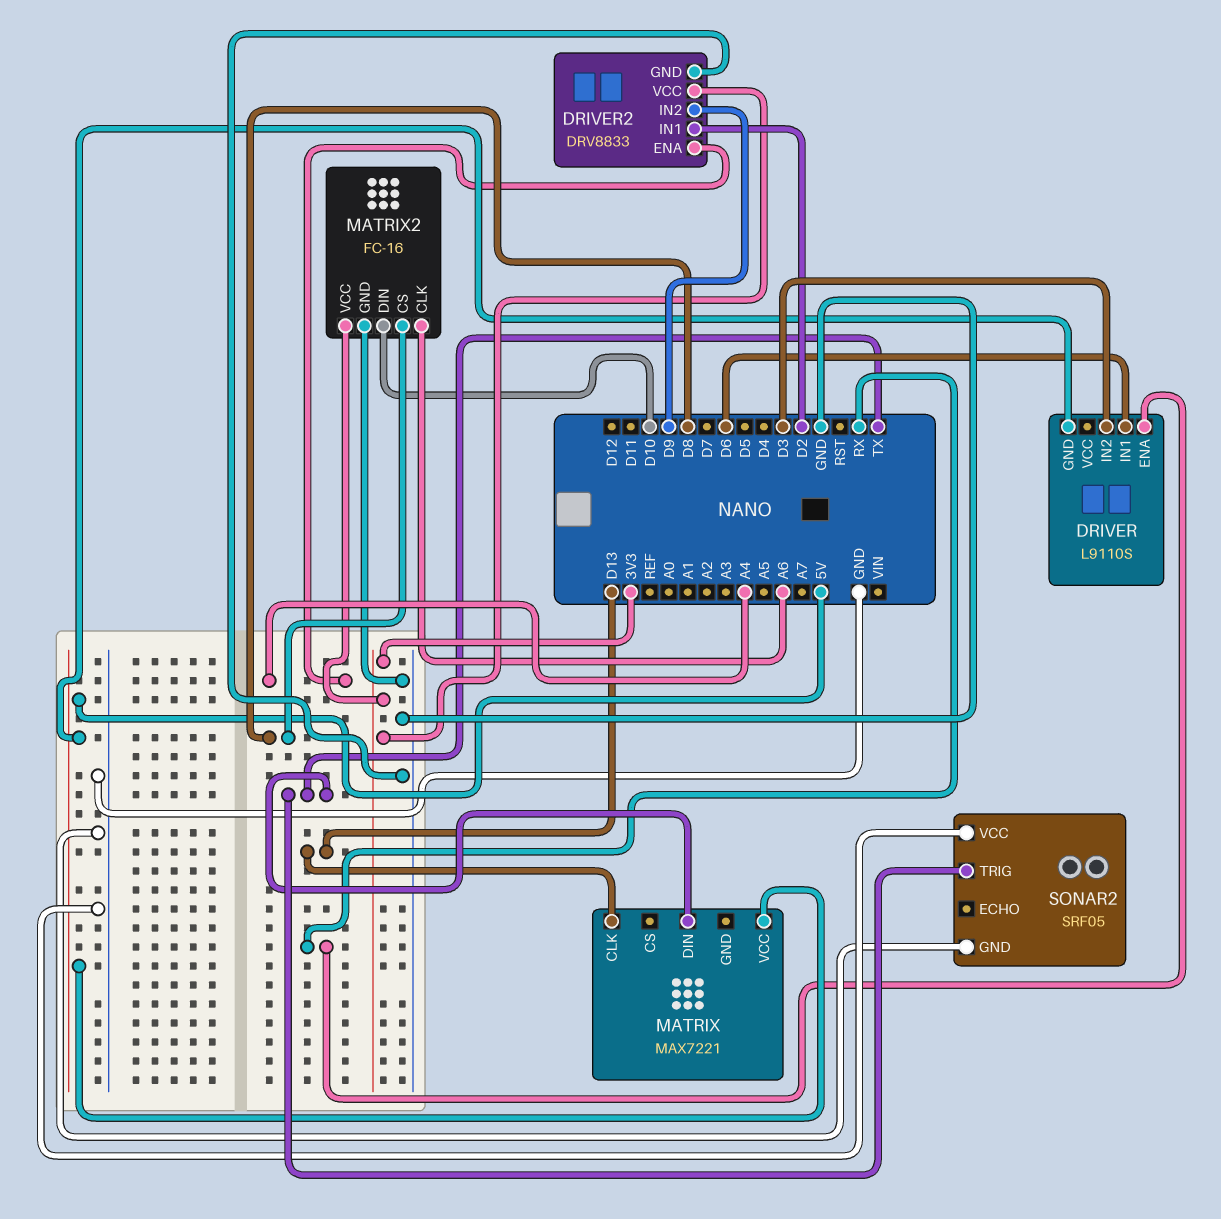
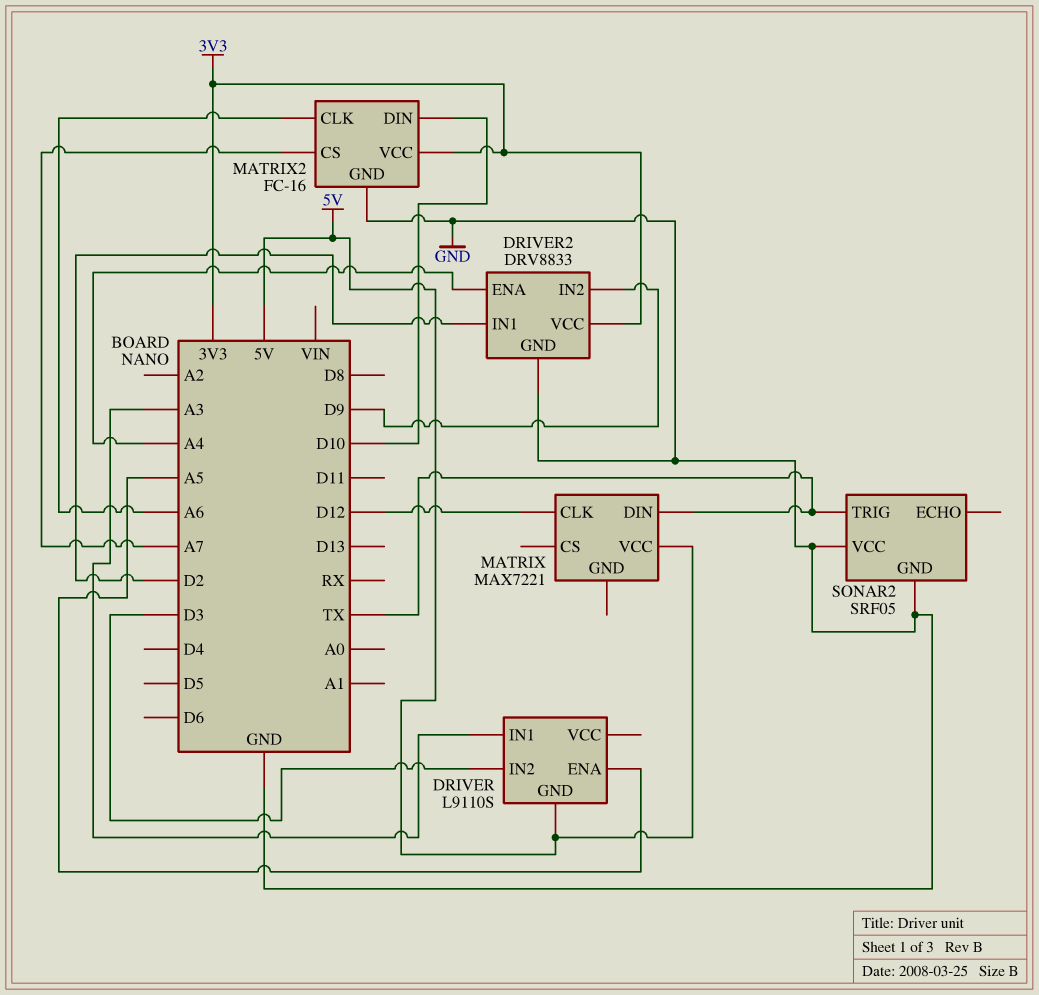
DRIVER pin ENA: RX -> A5
DRIVER pin IN1: D6 -> A3
MATRIX pin CLK: D13 -> D12
MATRIX2 pin CS: D8 -> A7

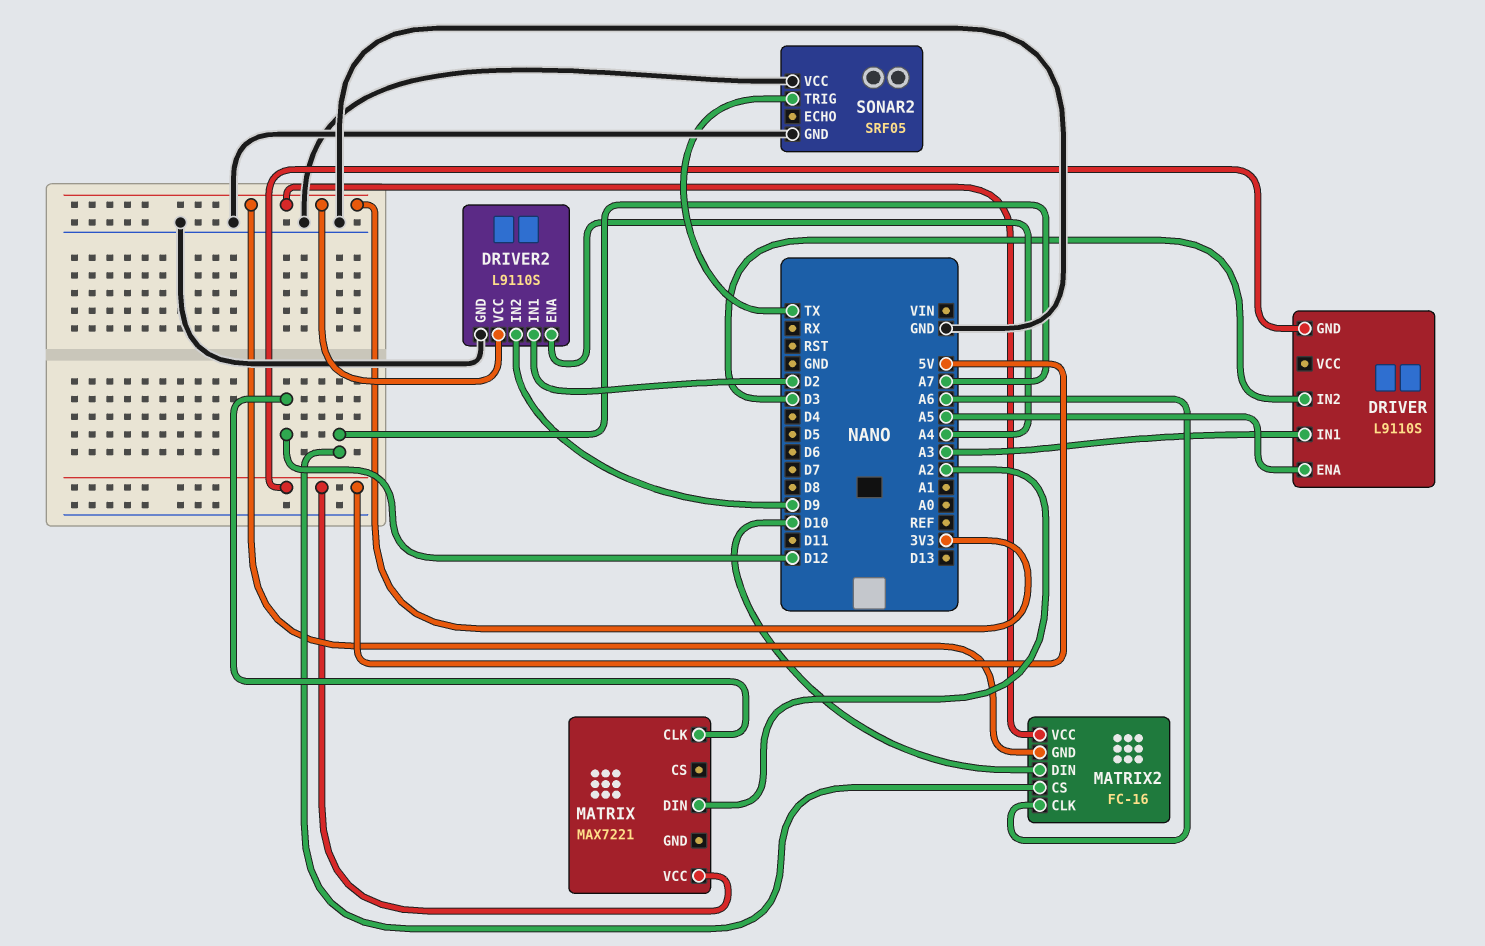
DRIVER2: DRV8833 -> L9110S
MATRIX pin DIN: TX -> A2
MATRIX2 pin GND: GND -> 3V3

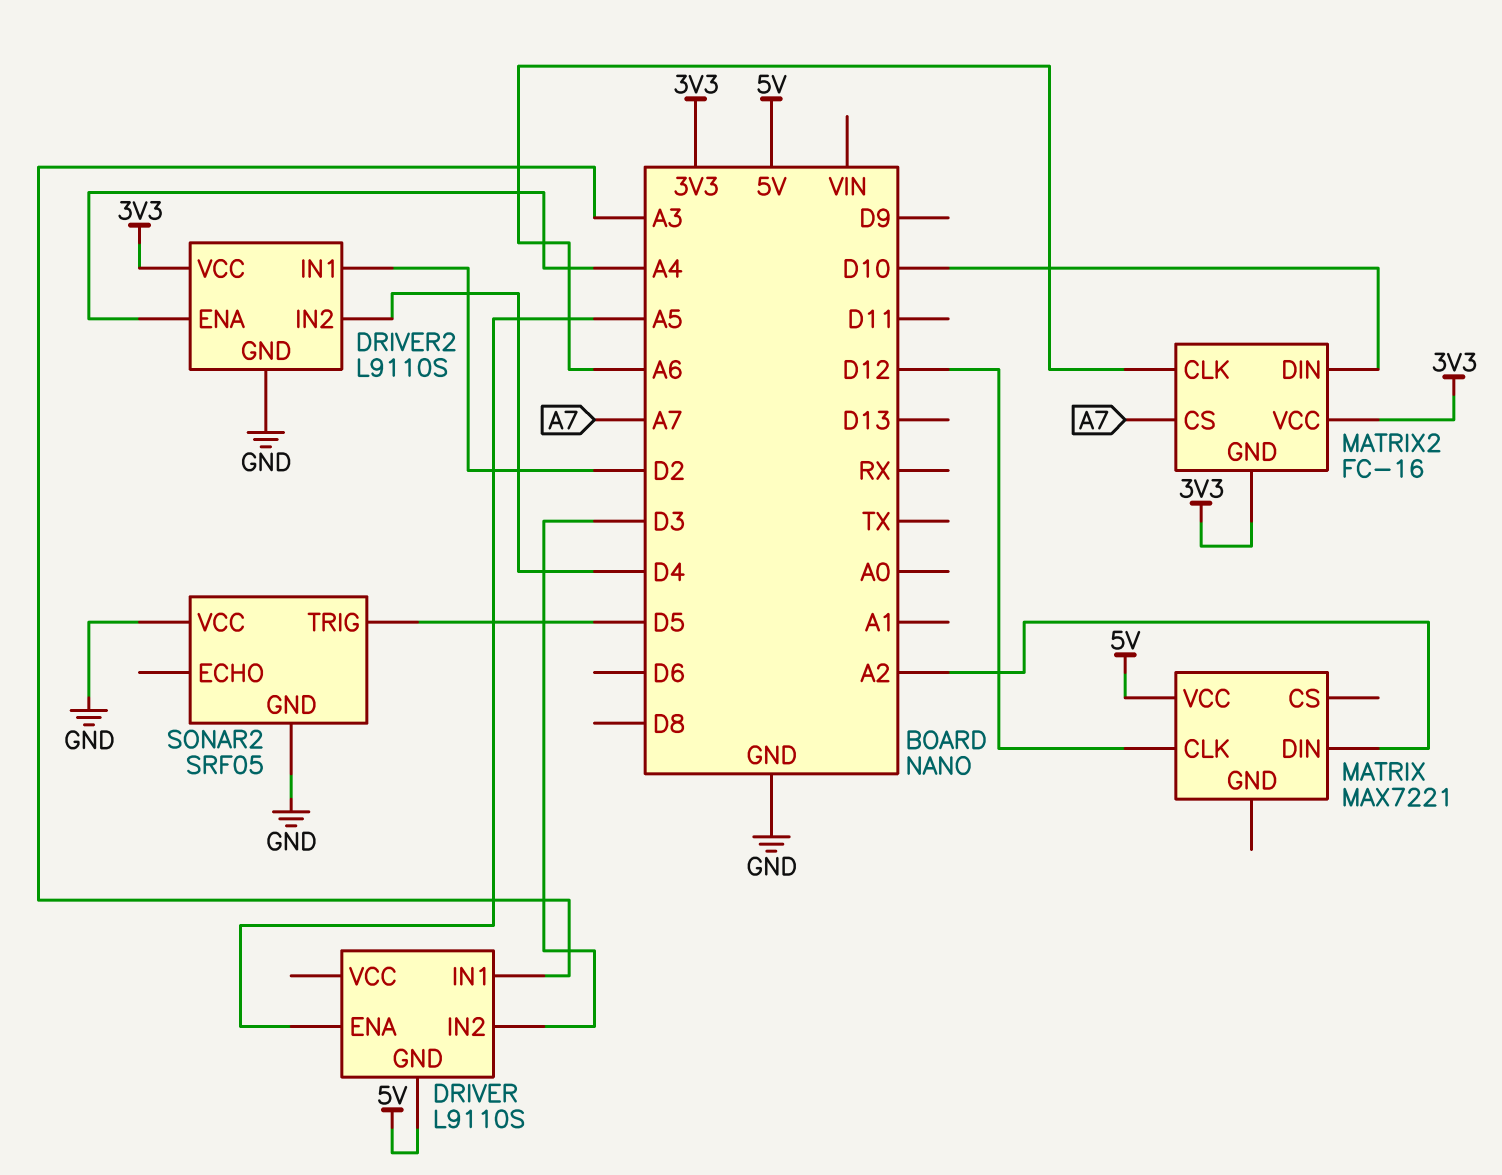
DRIVER2 pin IN2: D9 -> D4
SONAR2 pin TRIG: TX -> D5

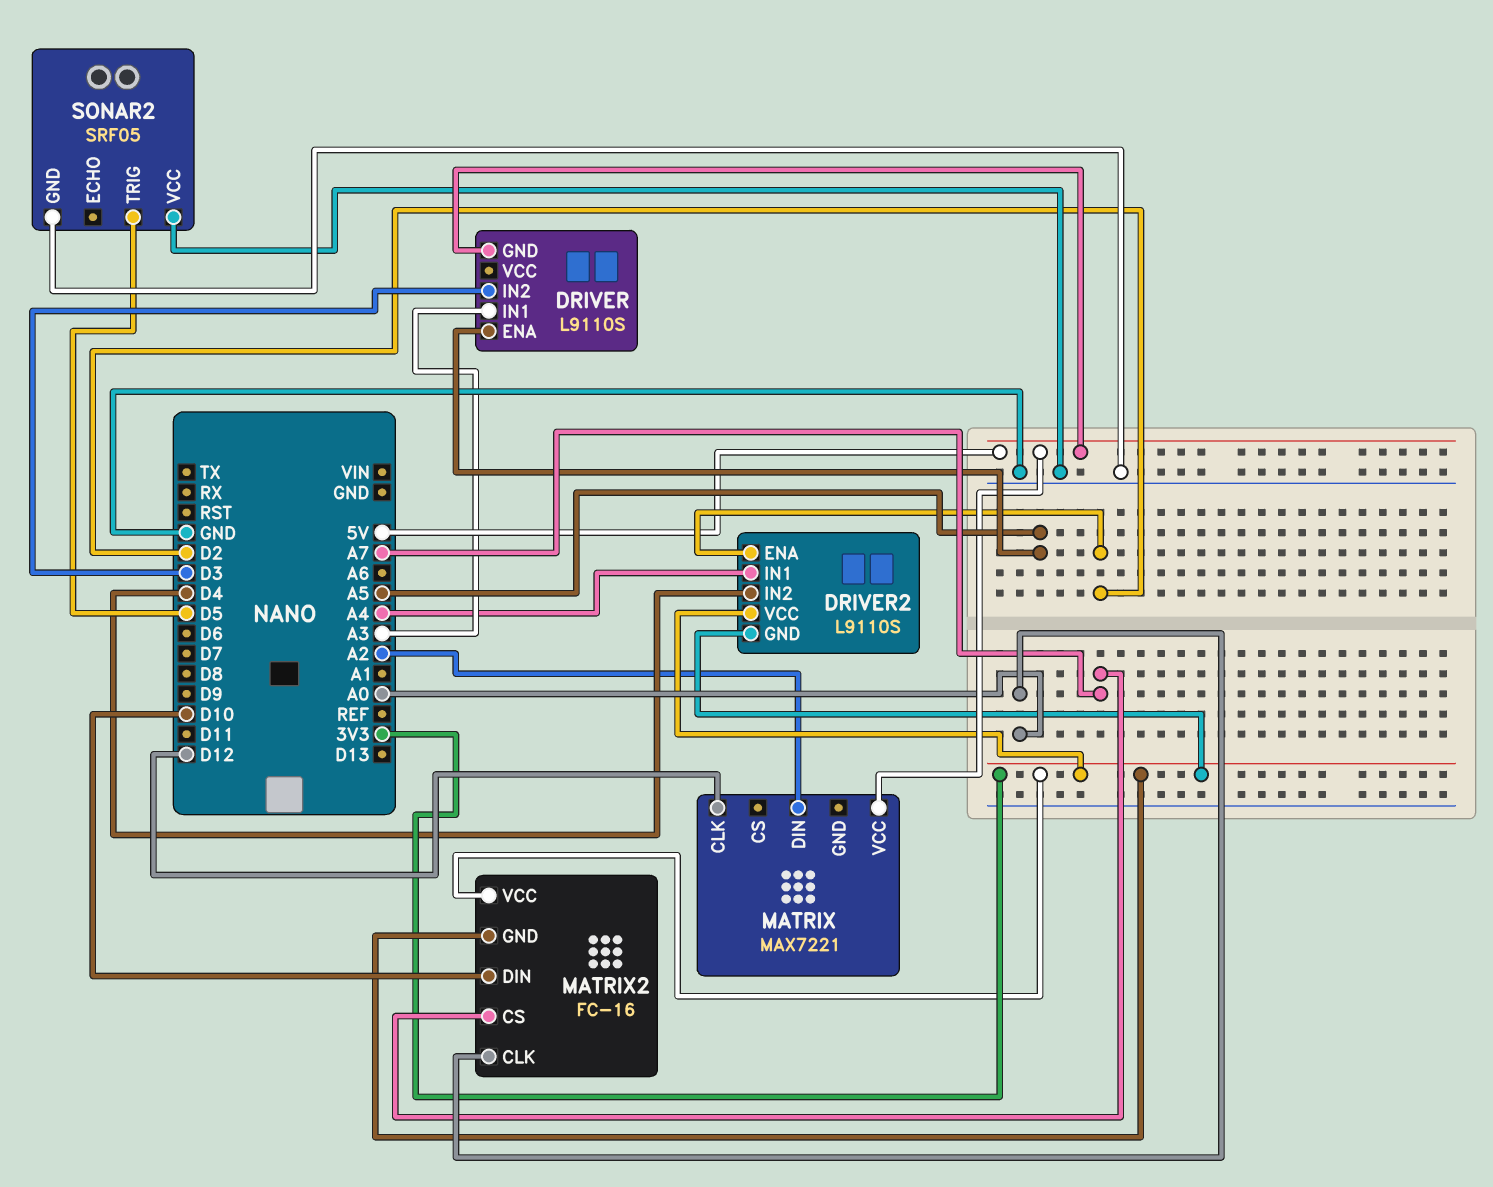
DRIVER2 pin ENA: A4 -> D2
DRIVER2 pin GND: GND -> 3V3
DRIVER2 pin IN1: D2 -> A4
MATRIX2 pin CLK: A6 -> A0

